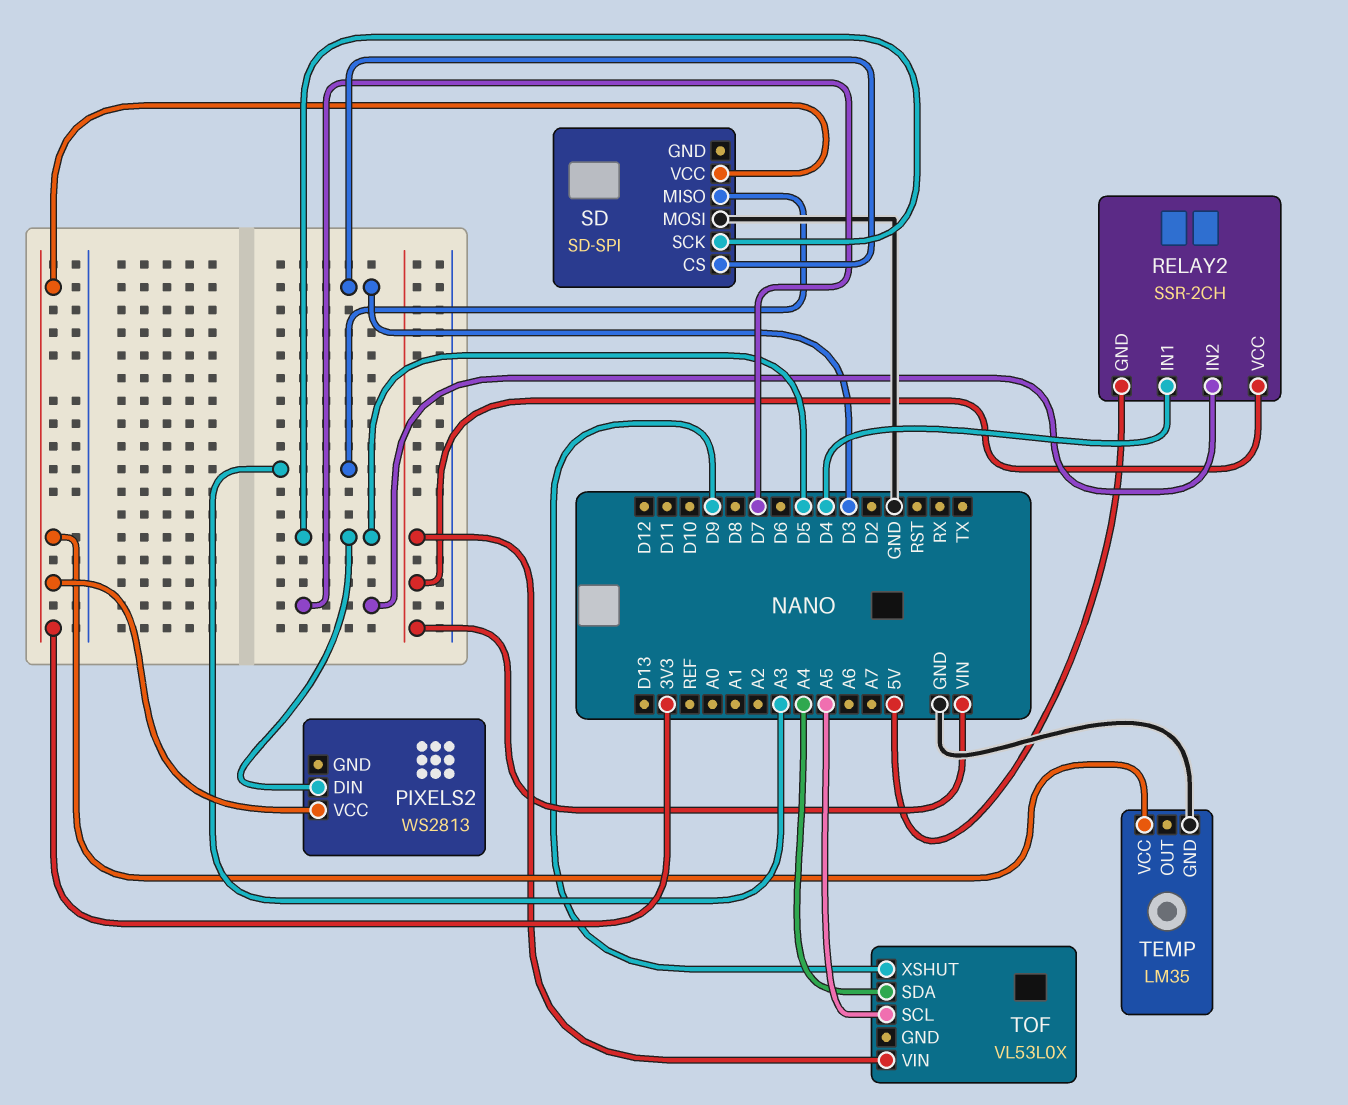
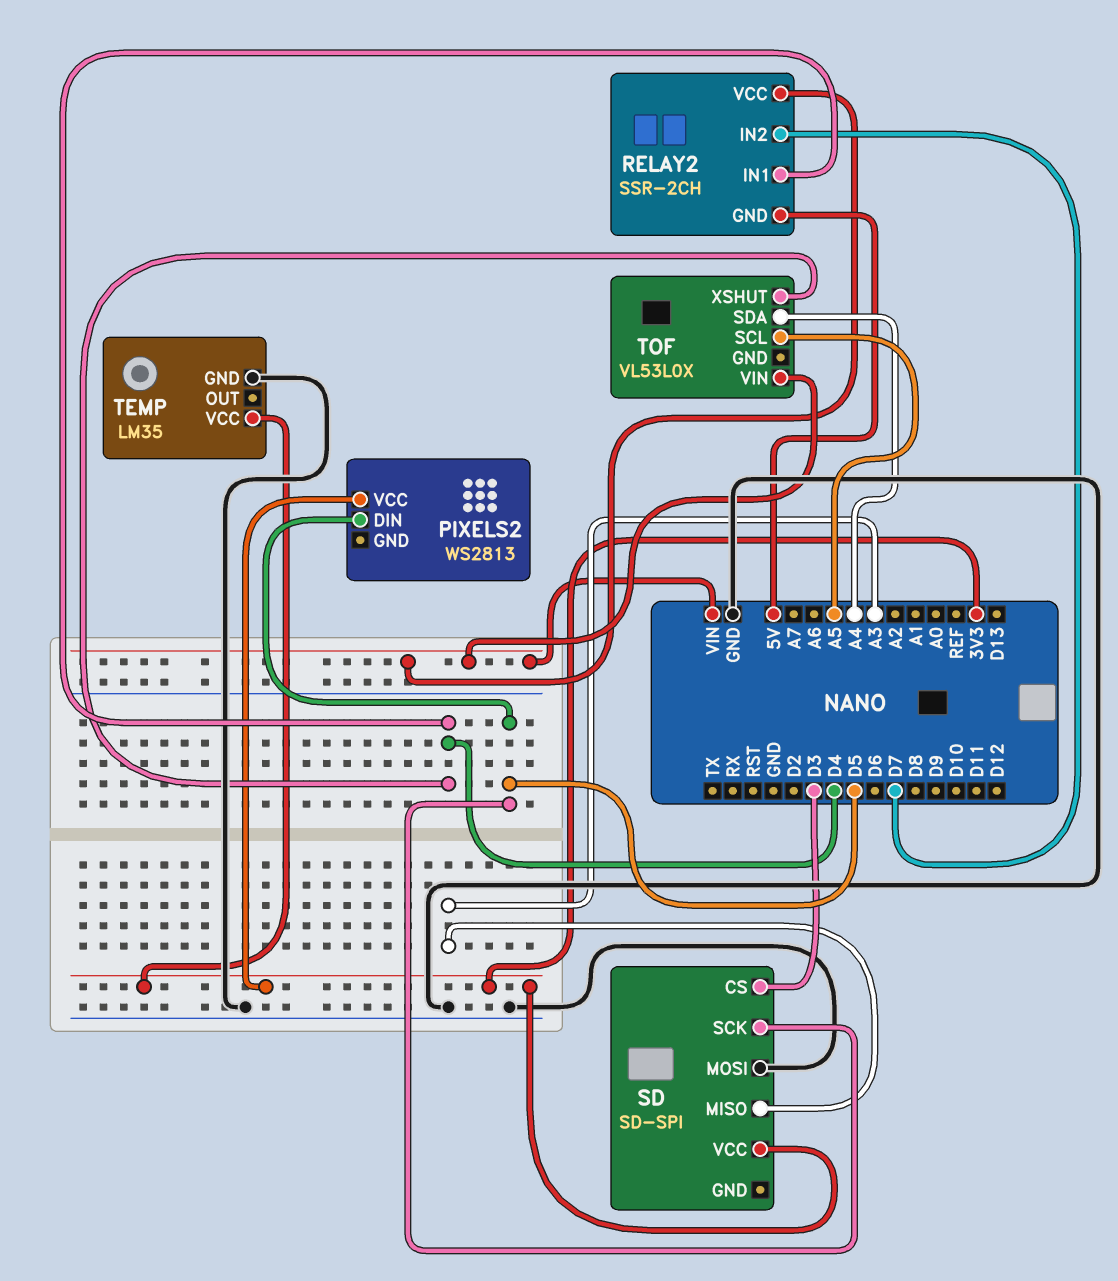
TOF pin XSHUT: D9 -> D4

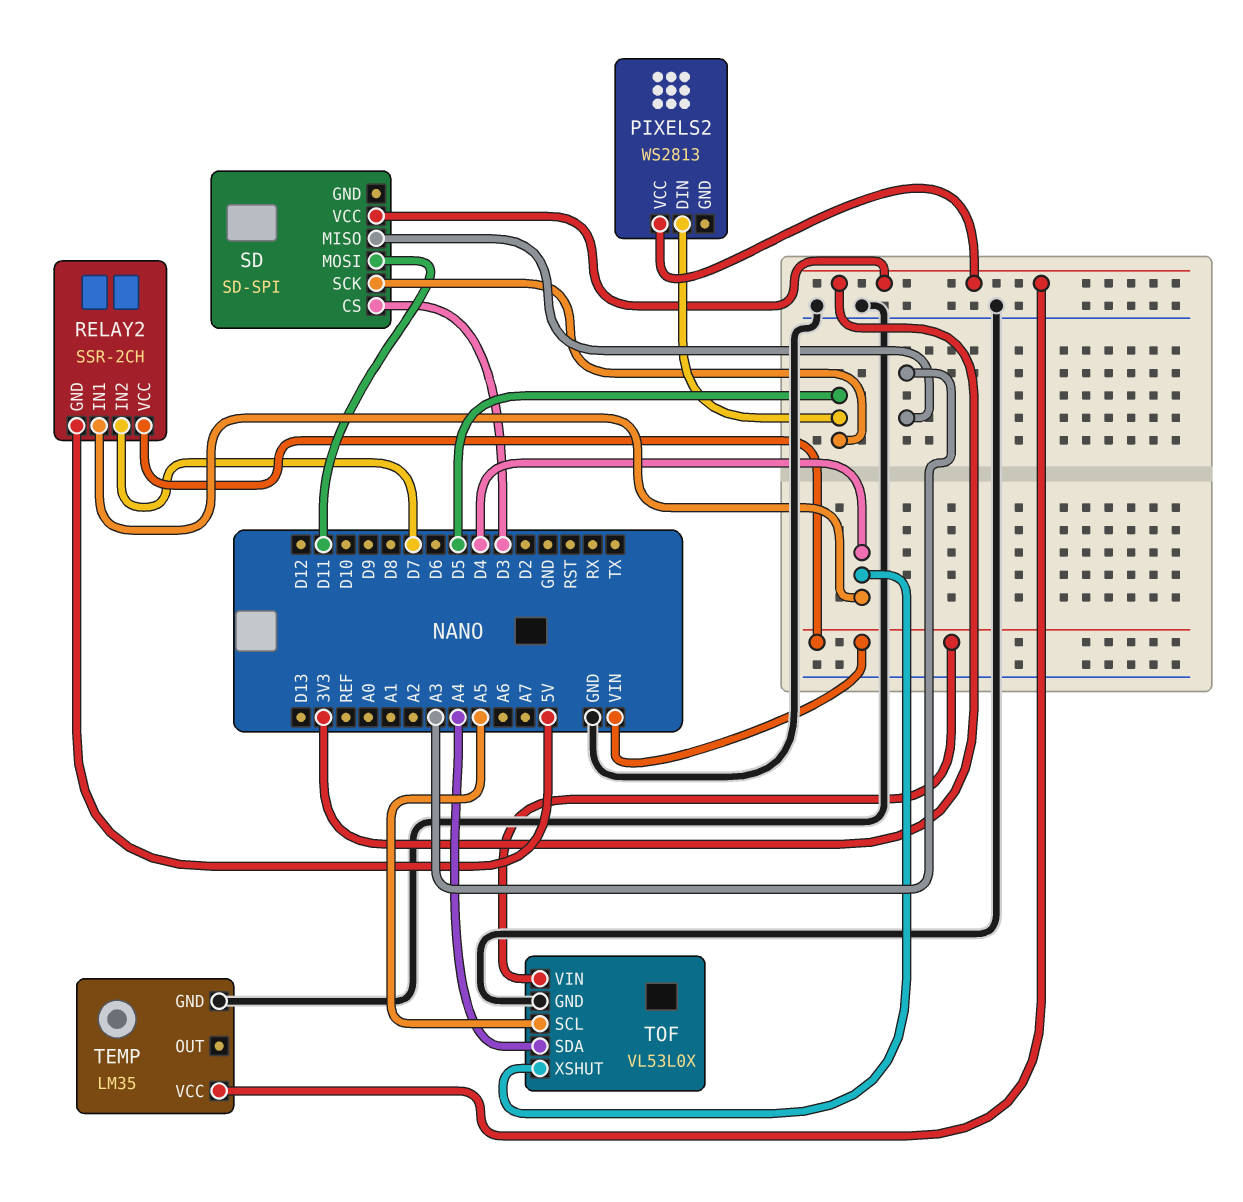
SD pin MOSI: GND -> D11
TOF pin GND: none -> GND

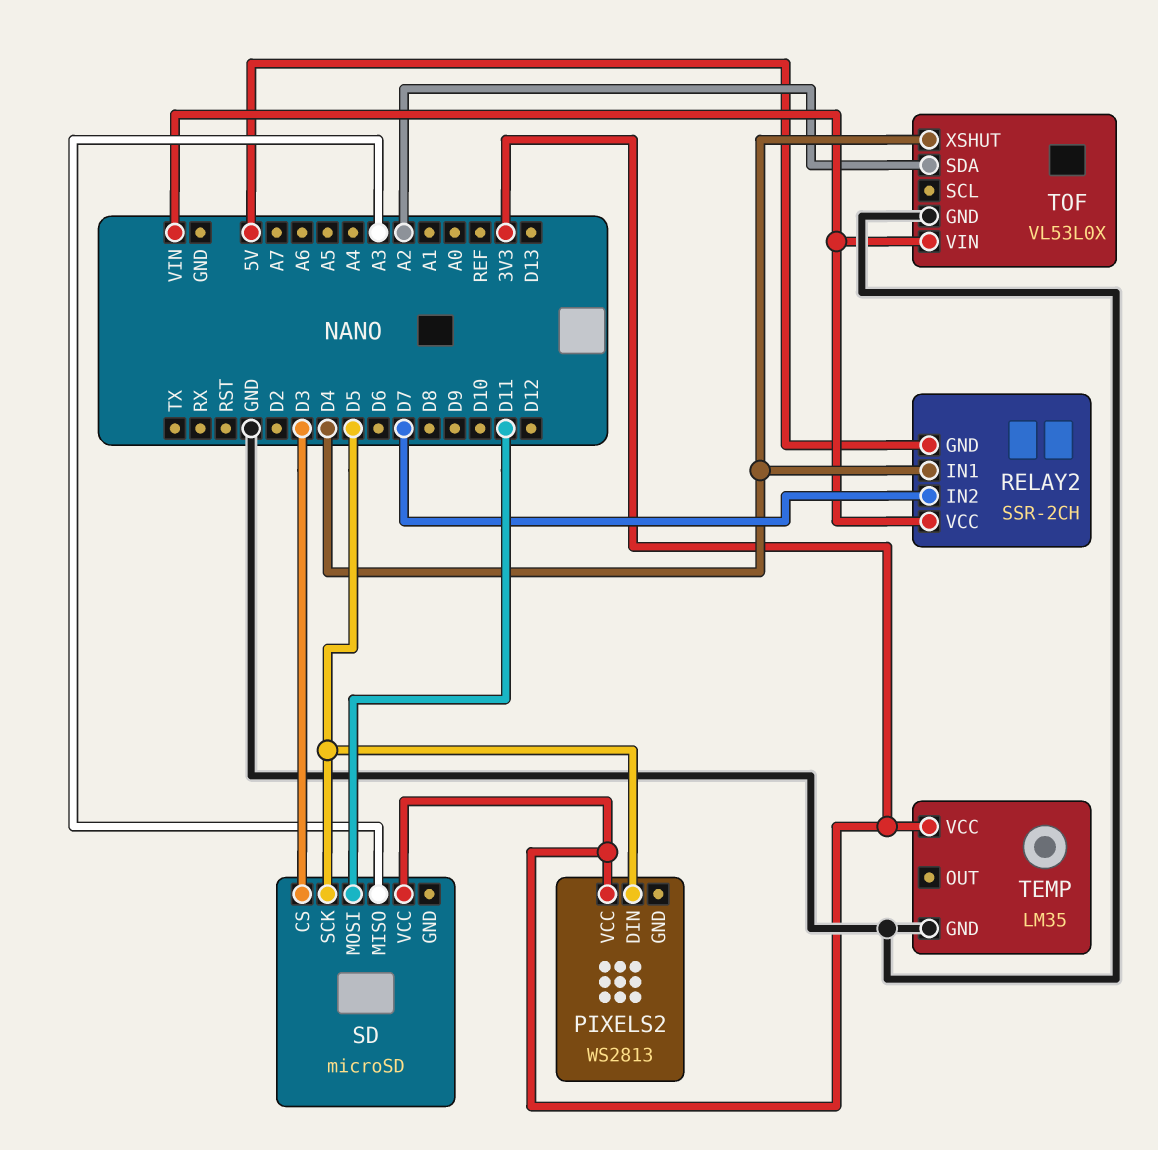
SD: SD-SPI -> microSD
TOF pin SCL: A5 -> none
TOF pin SDA: A4 -> A2

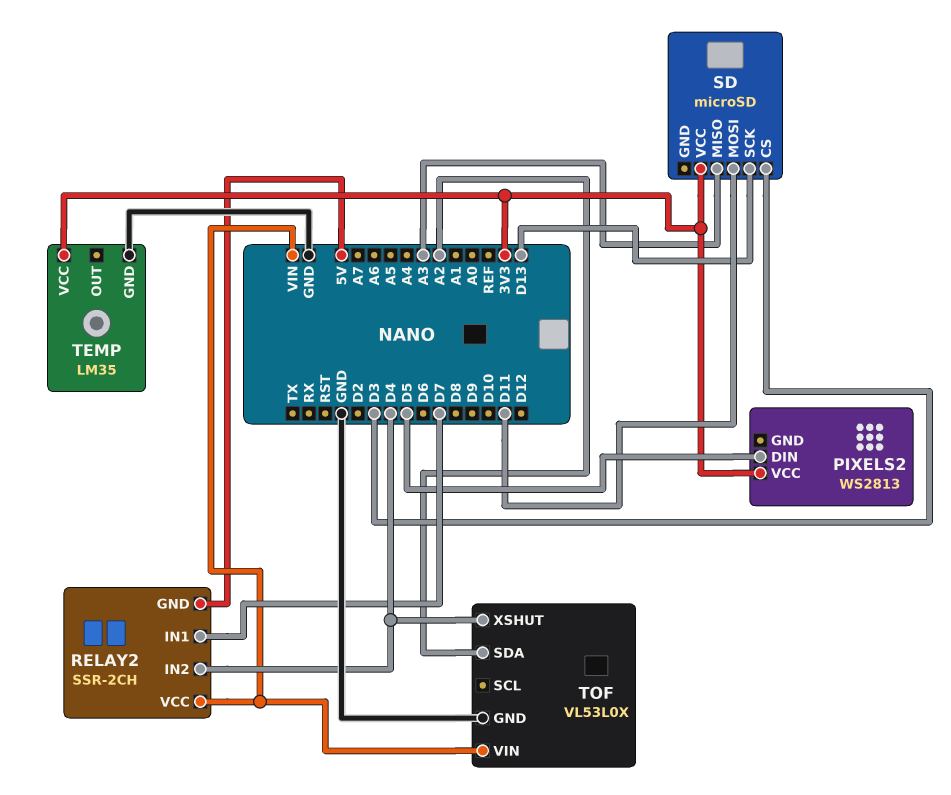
RELAY2 pin IN1: D4 -> D7
RELAY2 pin IN2: D7 -> D4
SD pin SCK: D5 -> D13

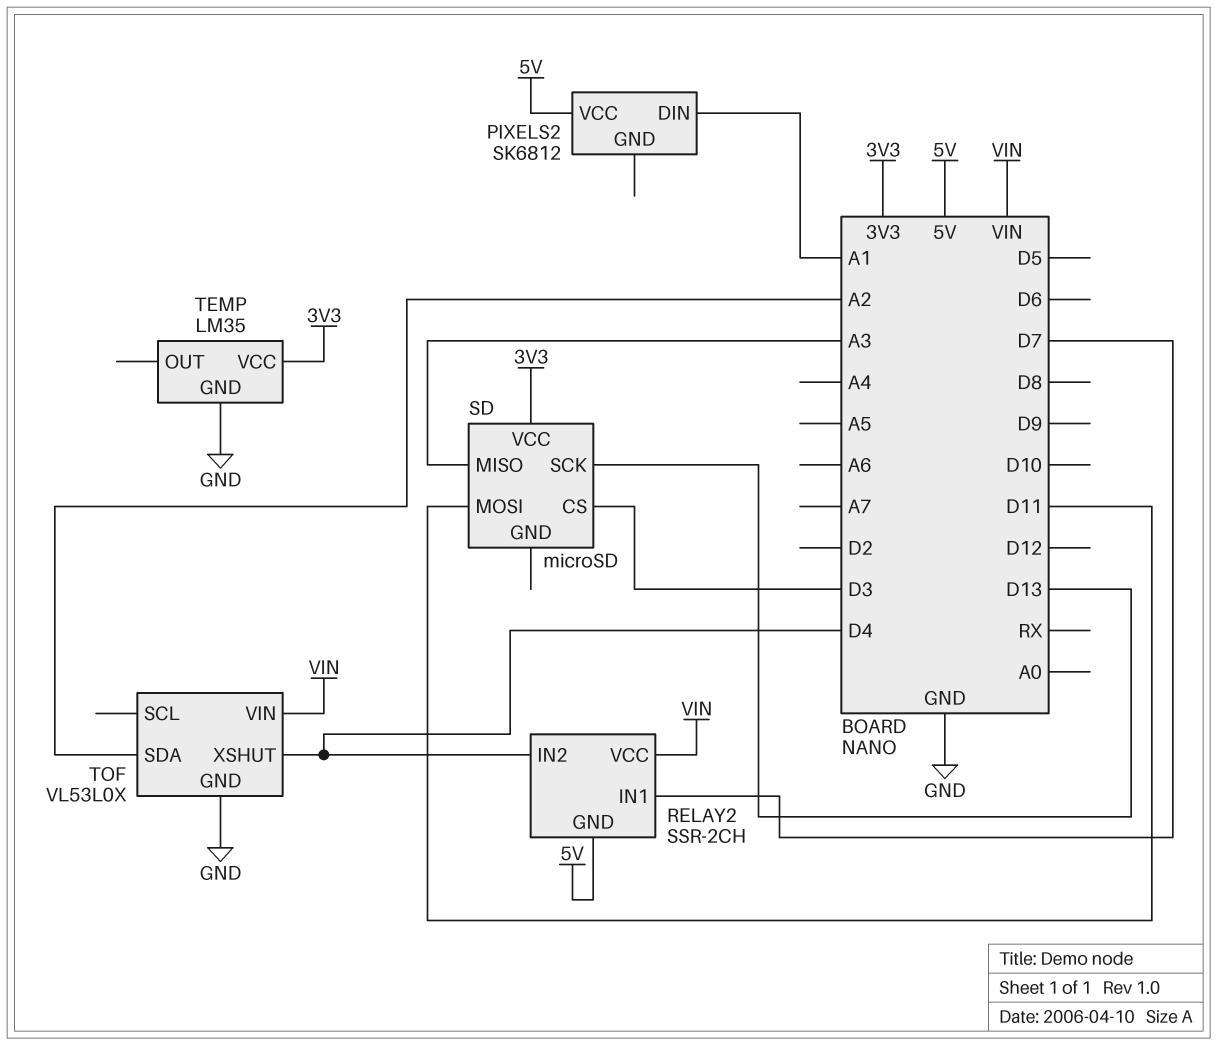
PIXELS2: WS2813 -> SK6812
PIXELS2 pin DIN: D5 -> A1
PIXELS2 pin VCC: 3V3 -> 5V

